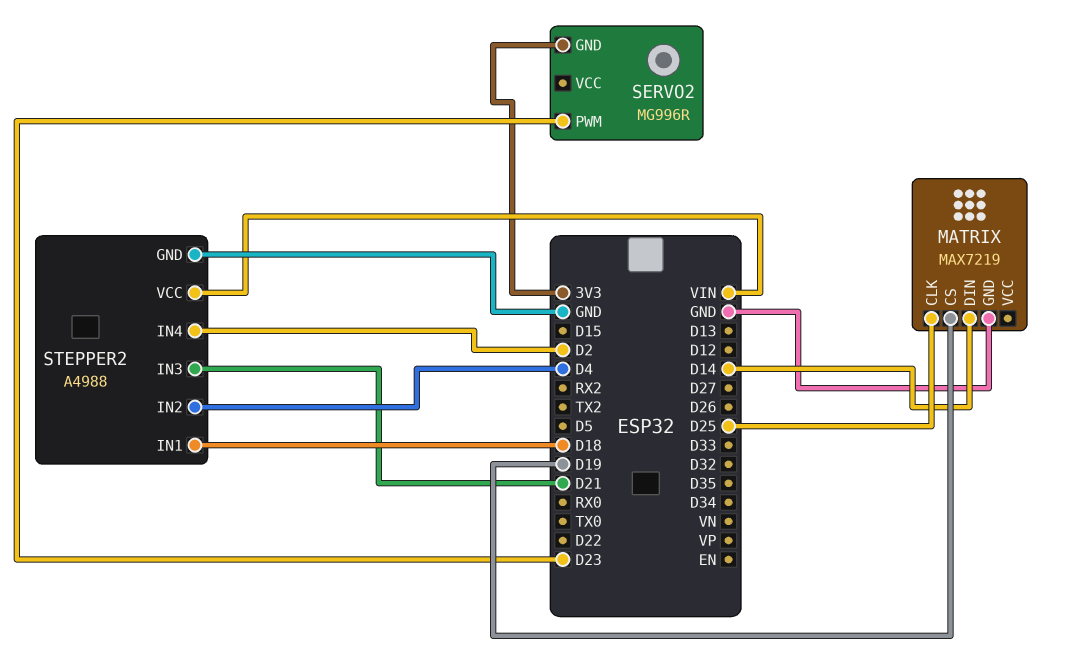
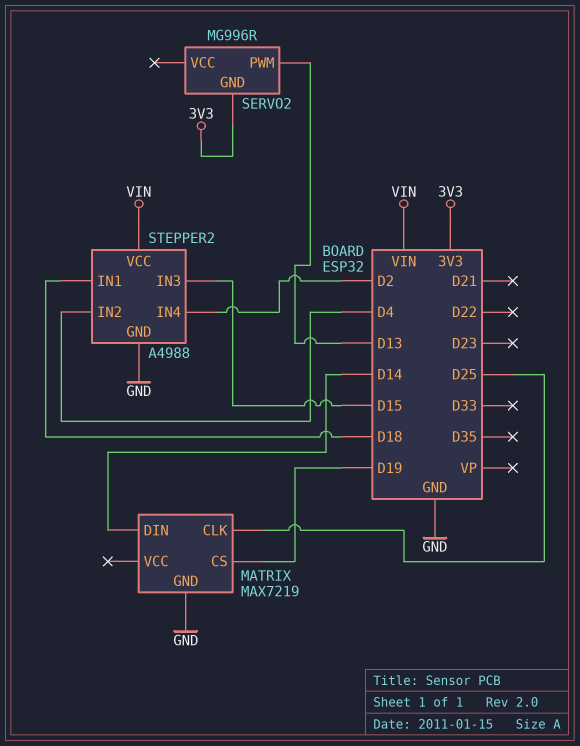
SERVO2 pin PWM: D23 -> D13
STEPPER2 pin IN3: D21 -> D15

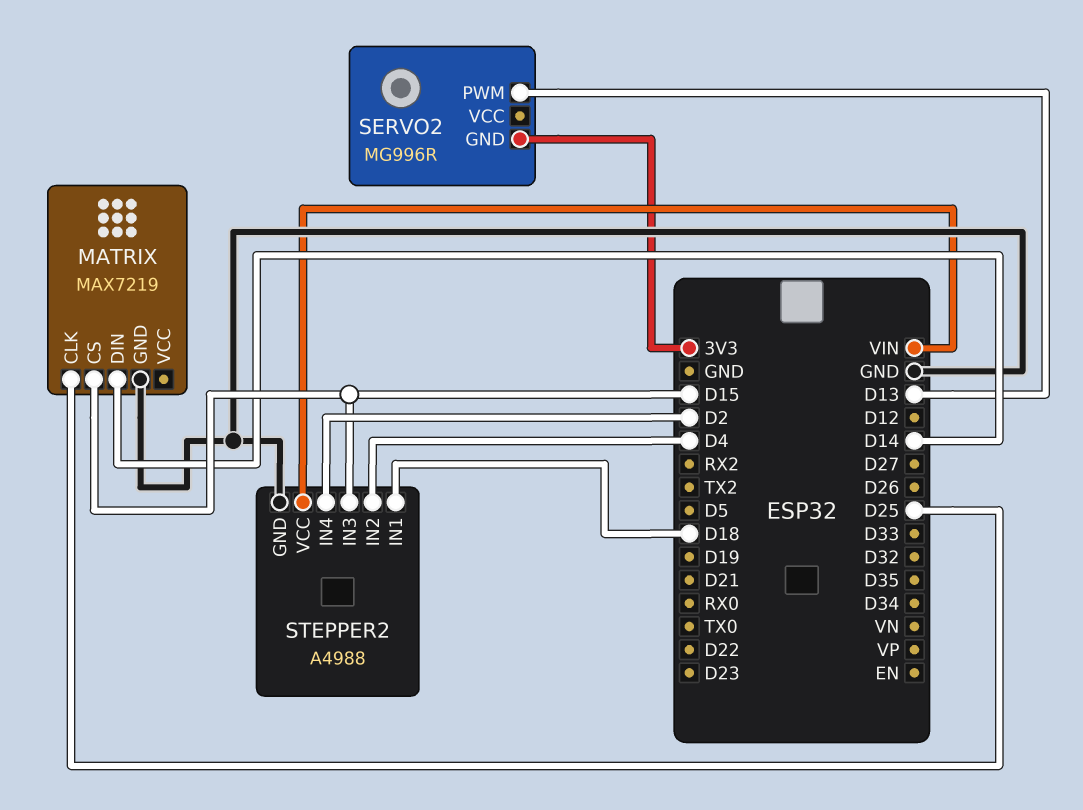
MATRIX pin CS: D19 -> D15

